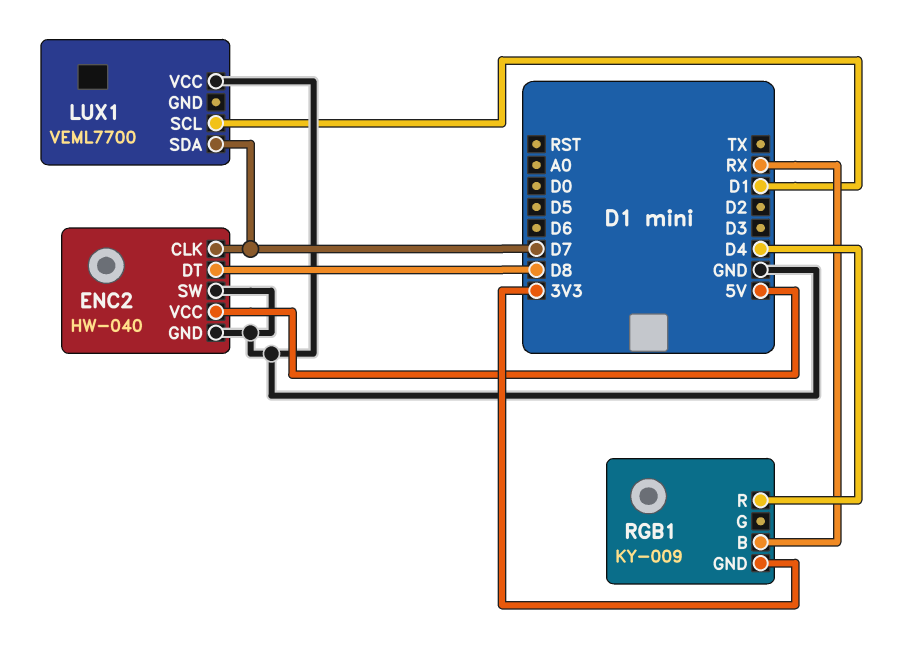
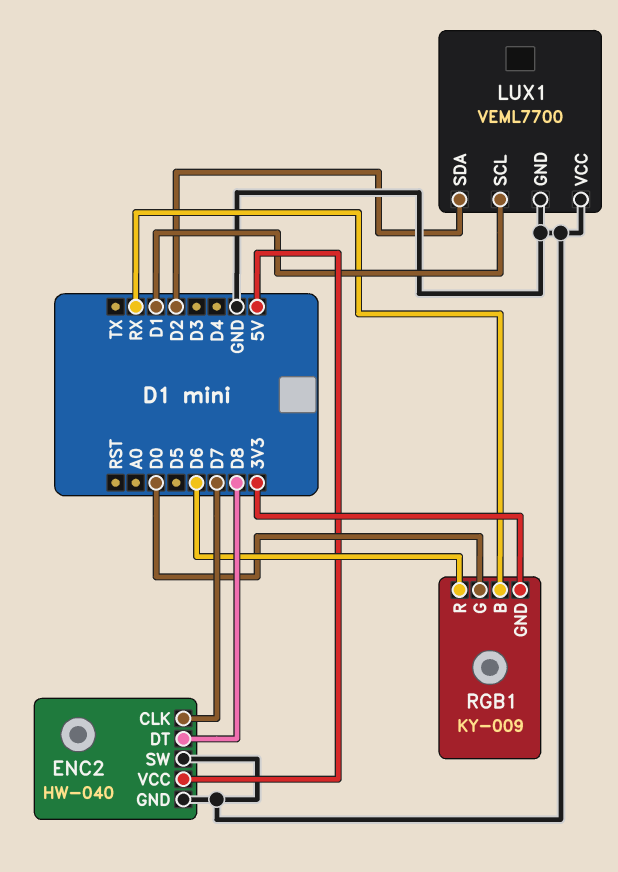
LUX1 pin GND: none -> GND
LUX1 pin SDA: D7 -> D2
RGB1 pin G: none -> D0
RGB1 pin R: D4 -> D6

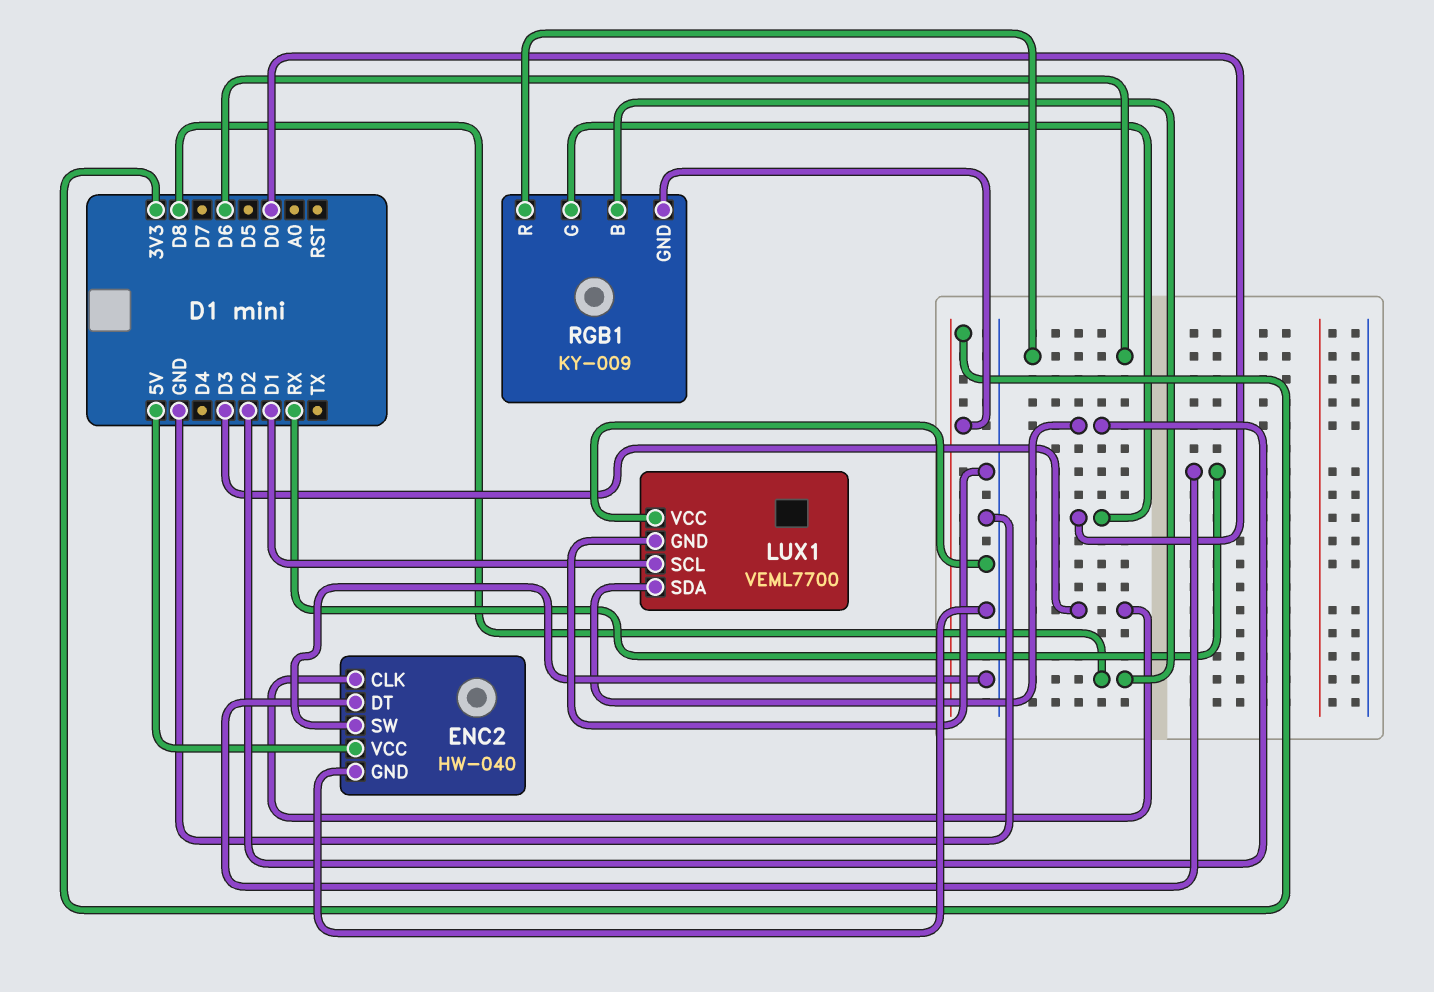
ENC2 pin CLK: D7 -> D3
ENC2 pin DT: D8 -> RX
RGB1 pin B: RX -> D8

